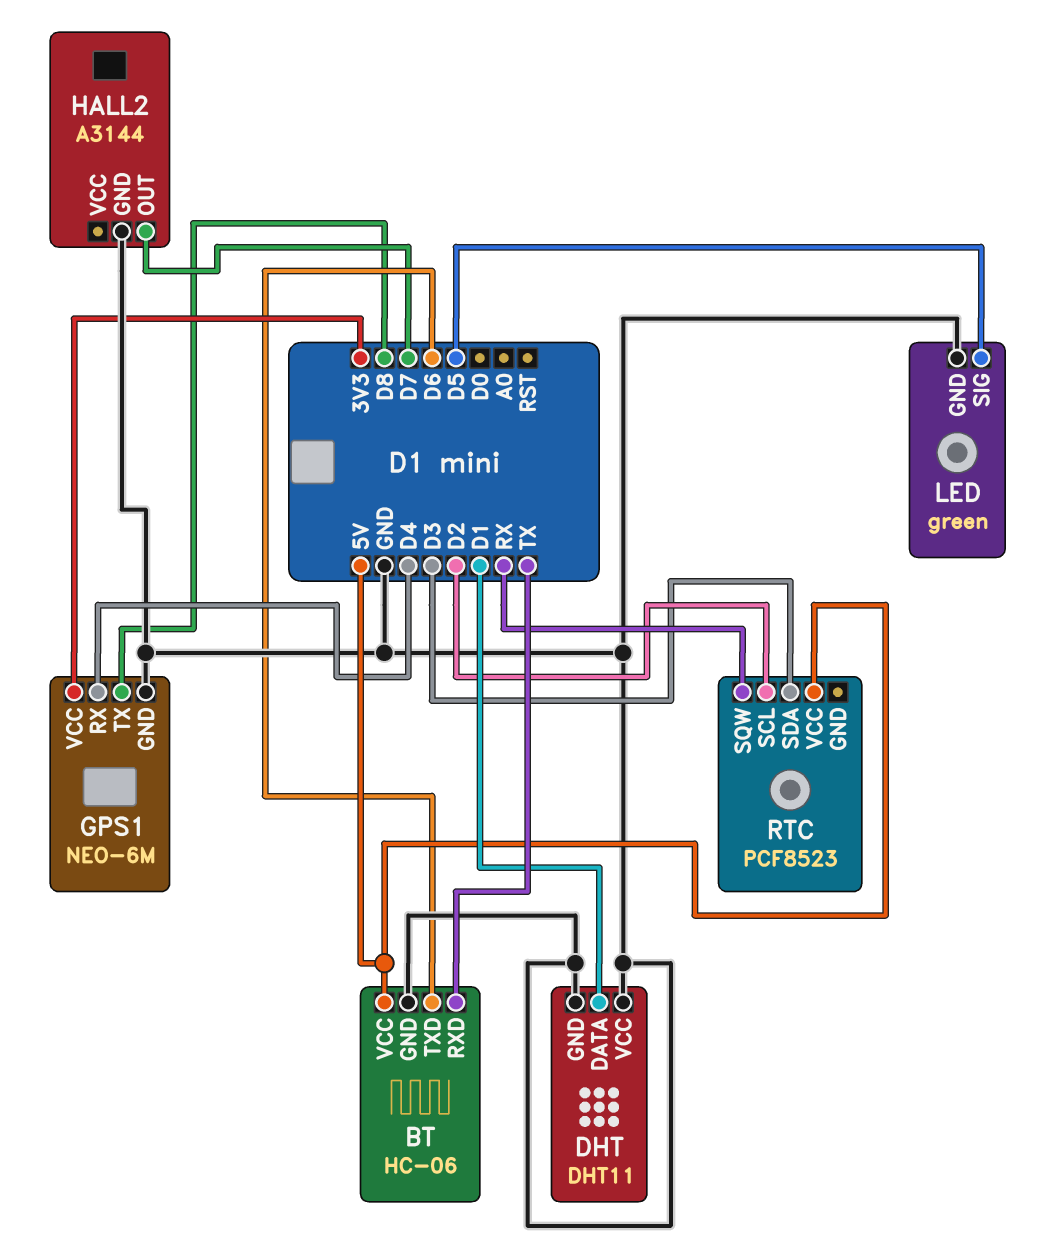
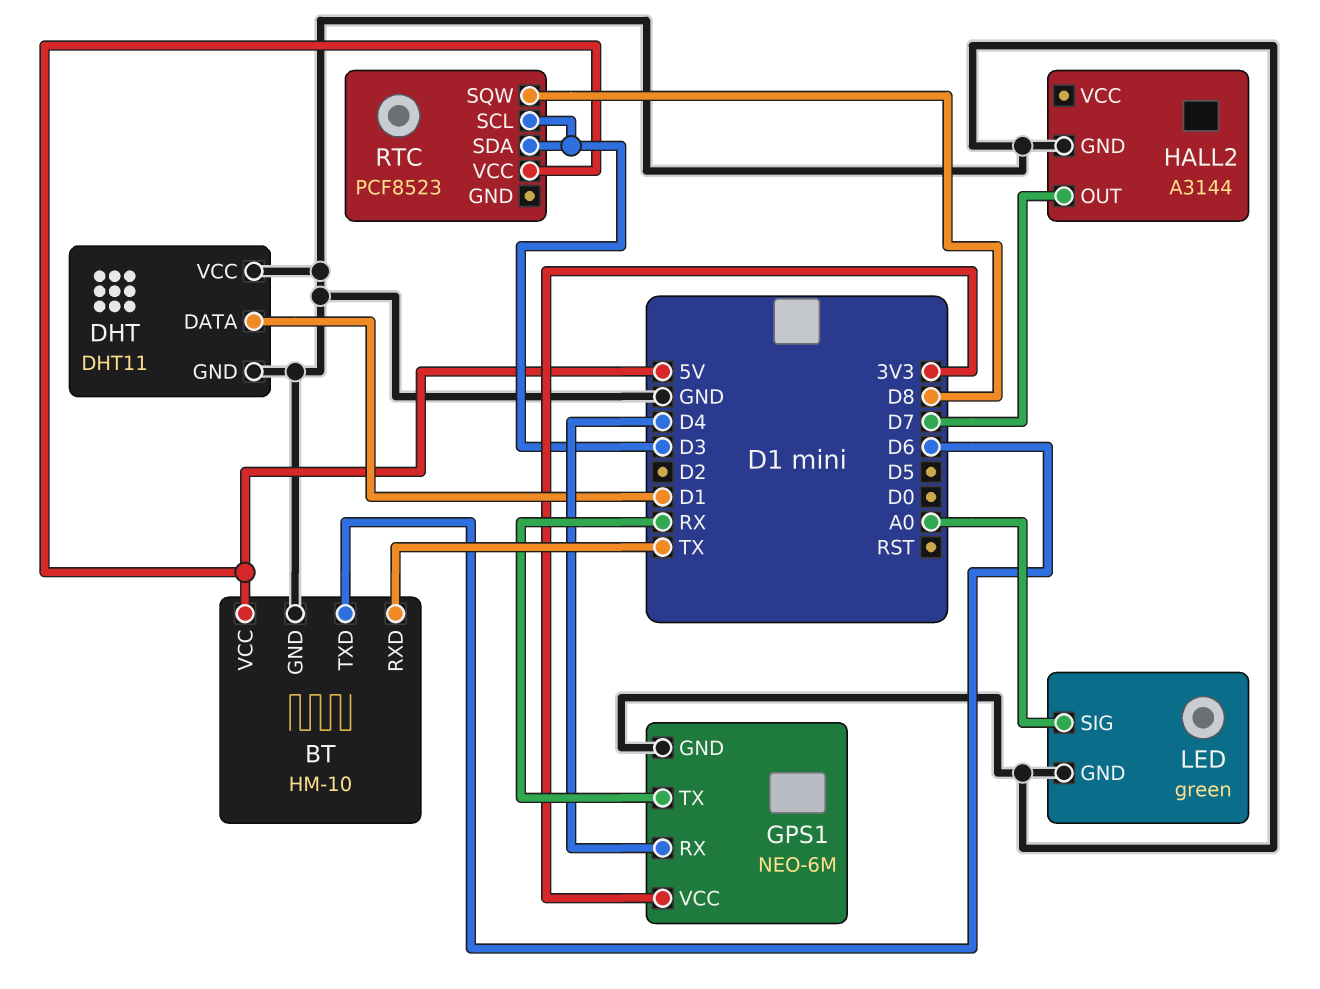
BT: HC-06 -> HM-10
GPS1 pin TX: D8 -> RX
LED pin SIG: D5 -> A0
RTC pin SCL: D2 -> D3
RTC pin SQW: RX -> D8

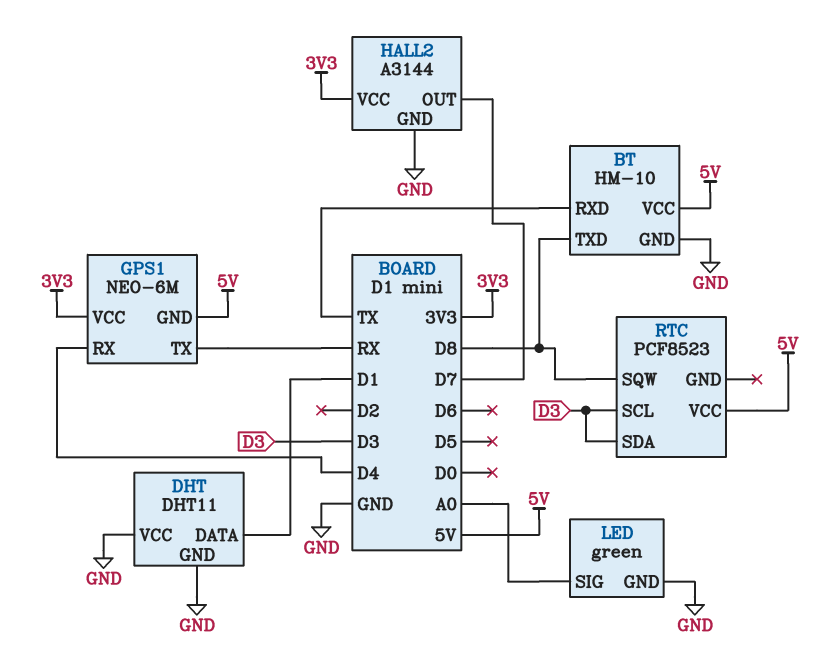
BT pin TXD: D6 -> D8
GPS1 pin GND: GND -> 5V
HALL2 pin VCC: none -> 3V3

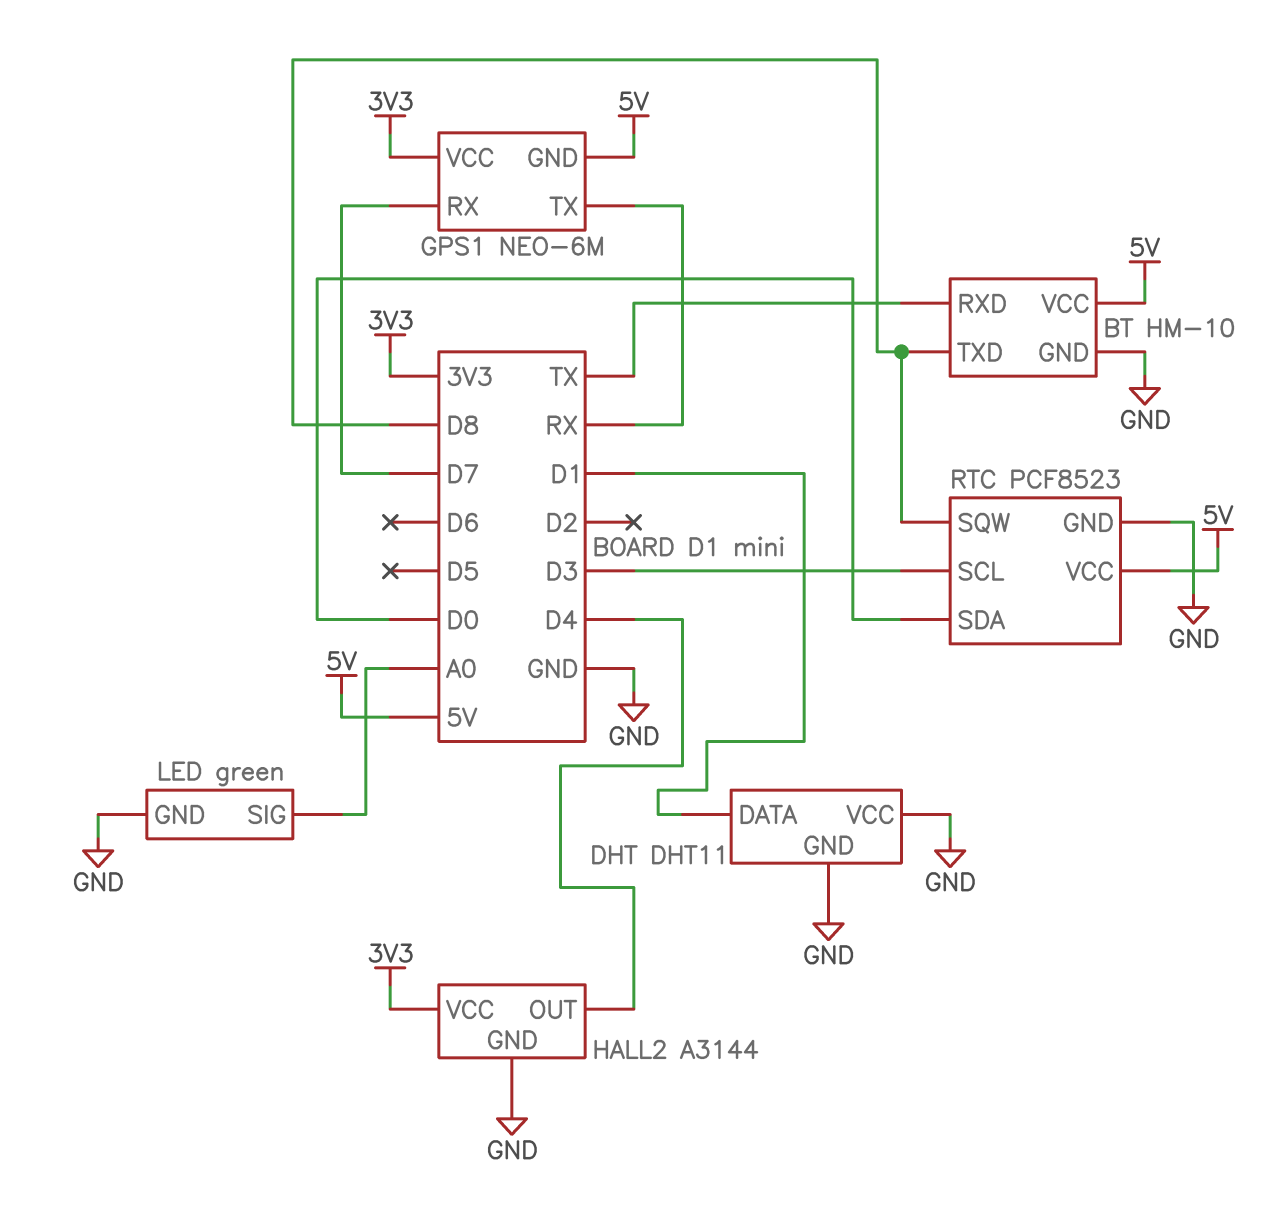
GPS1 pin RX: D4 -> D7
HALL2 pin OUT: D7 -> D4
RTC pin GND: none -> GND
RTC pin SDA: D3 -> D0

